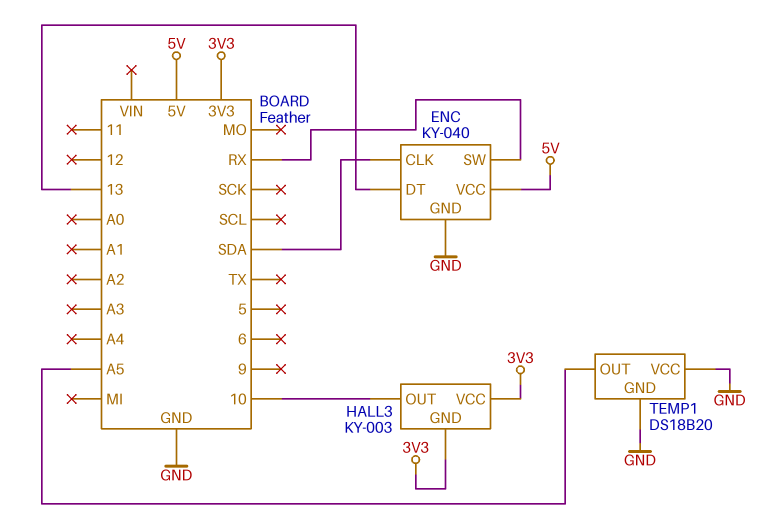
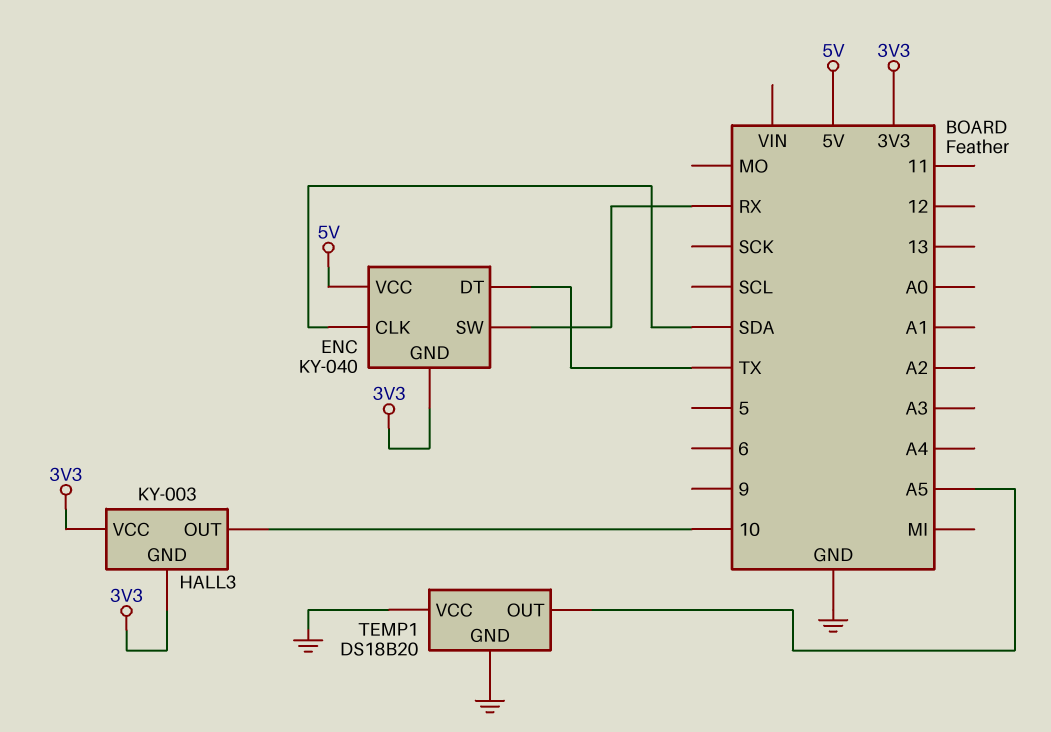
ENC pin DT: 13 -> TX
ENC pin GND: GND -> 3V3

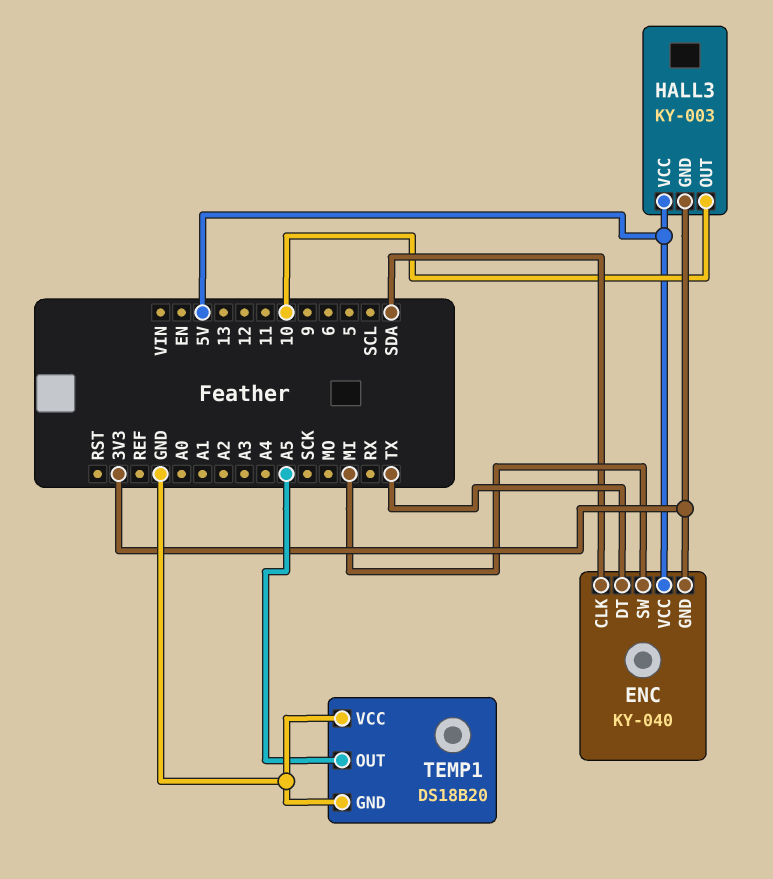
ENC pin SW: RX -> MI
HALL3 pin VCC: 3V3 -> 5V

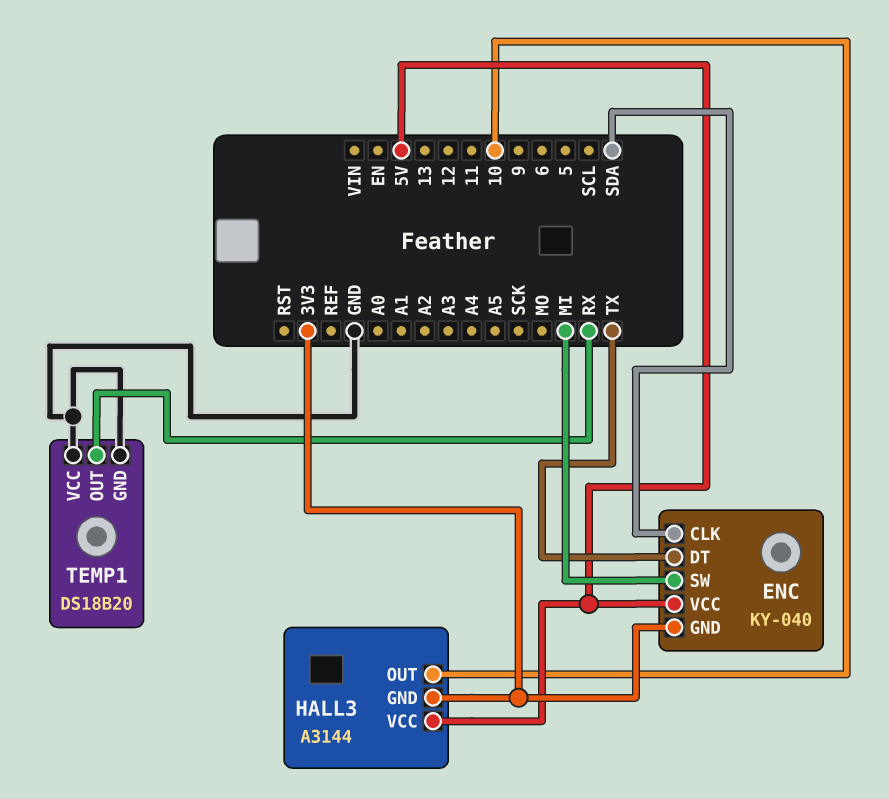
HALL3: KY-003 -> A3144
TEMP1 pin OUT: A5 -> RX

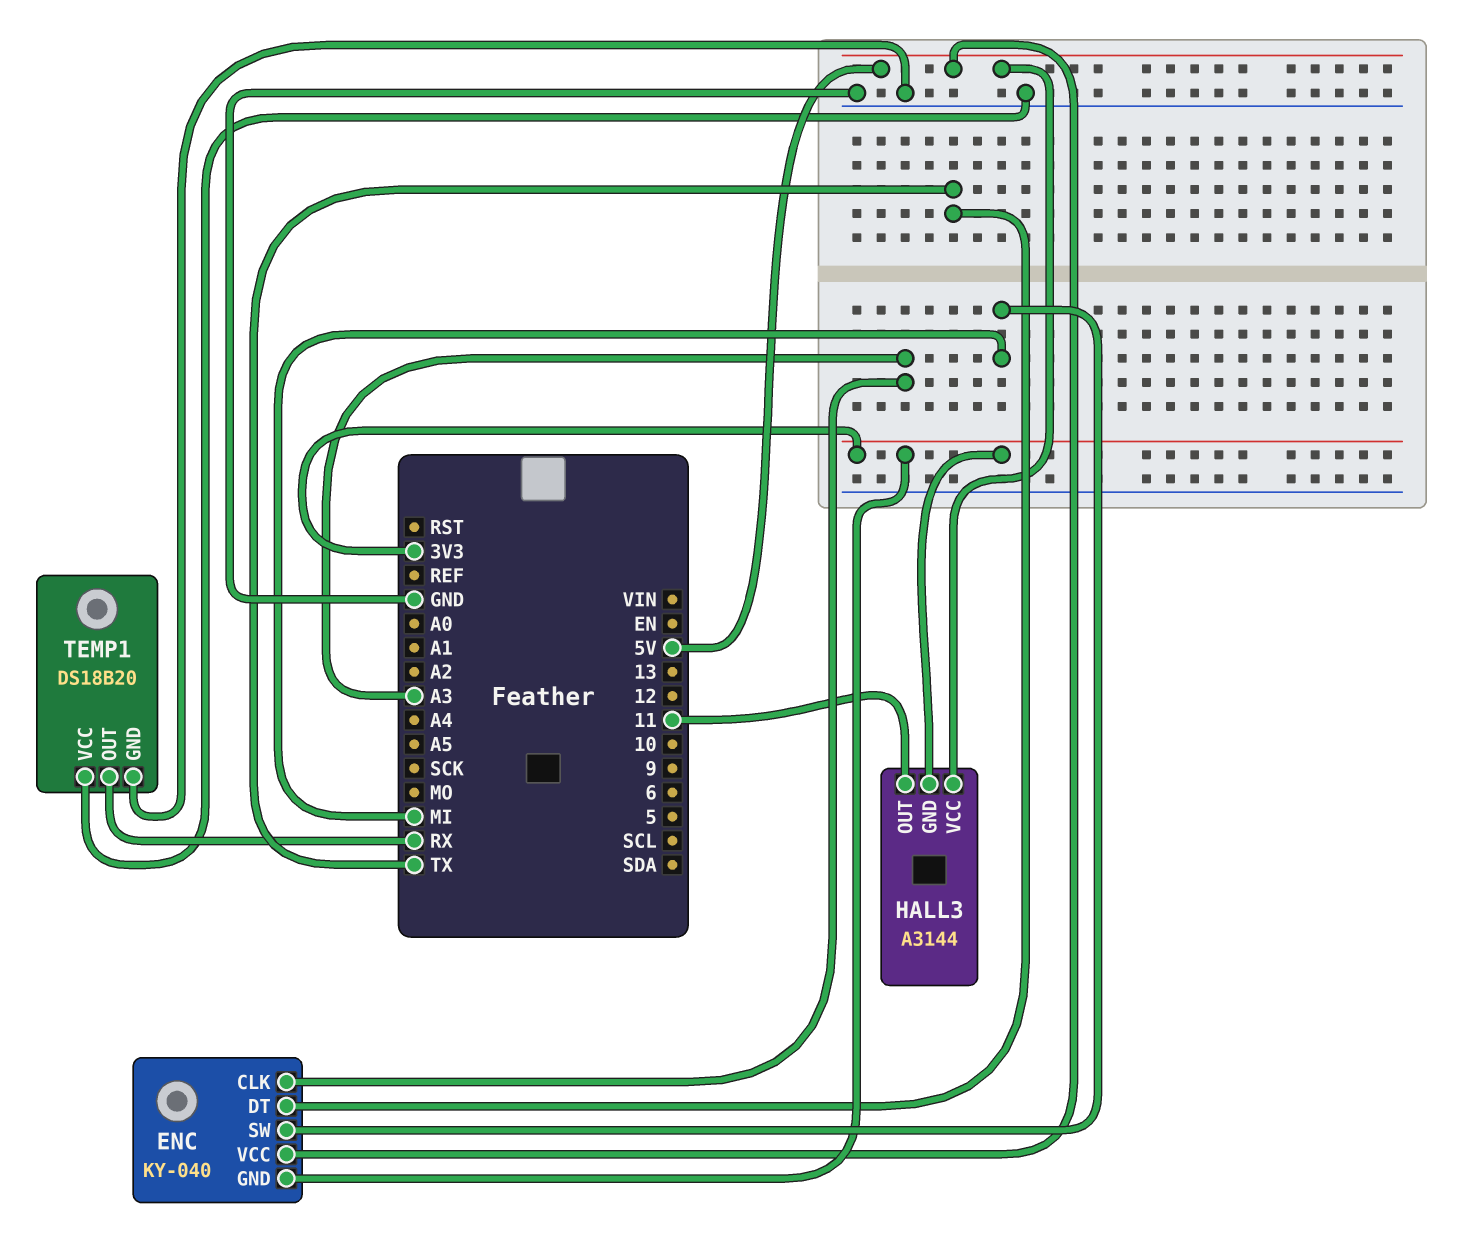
ENC pin CLK: SDA -> A3
HALL3 pin OUT: 10 -> 11

